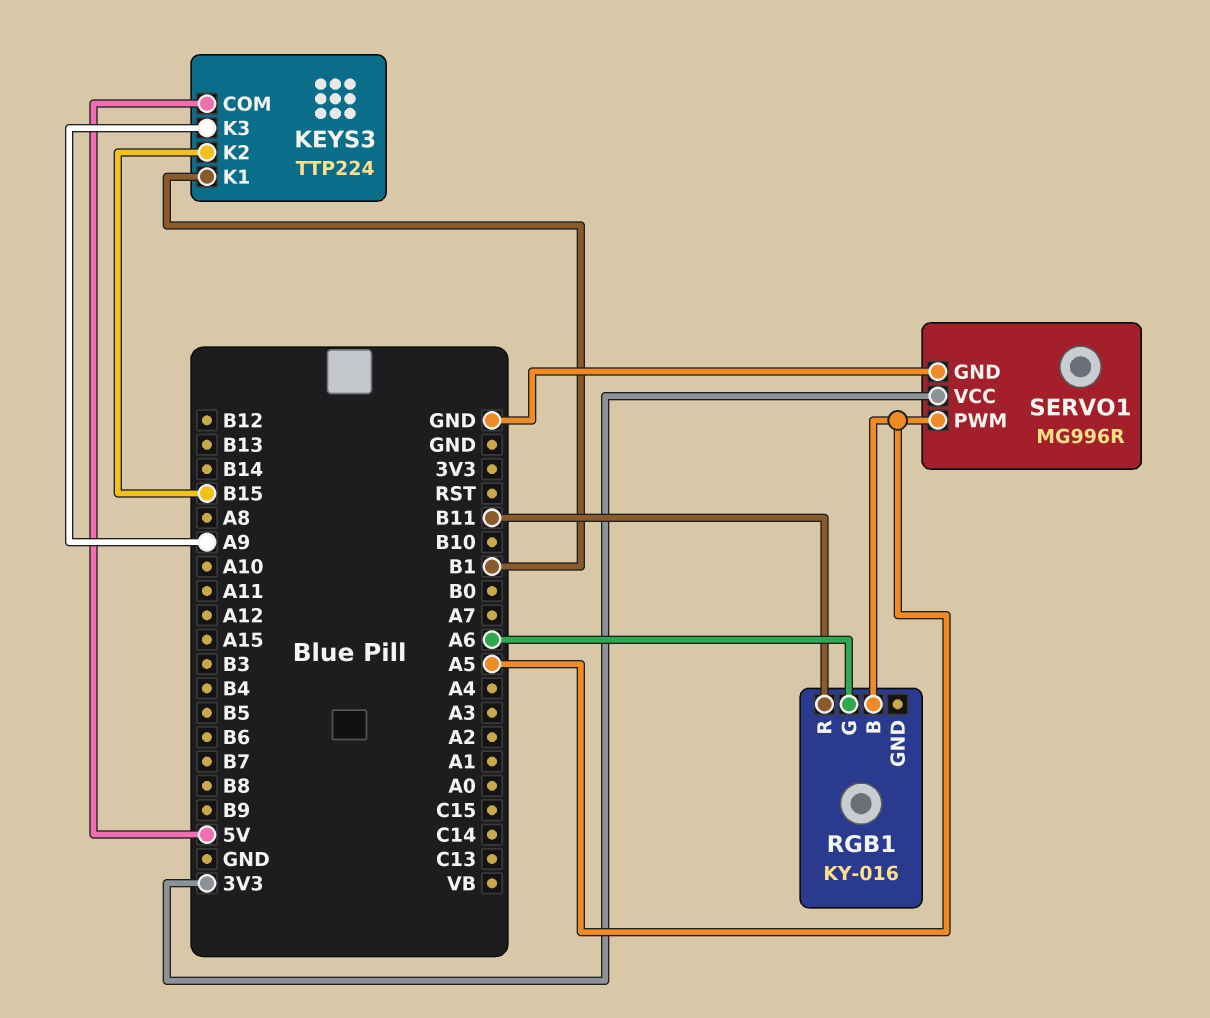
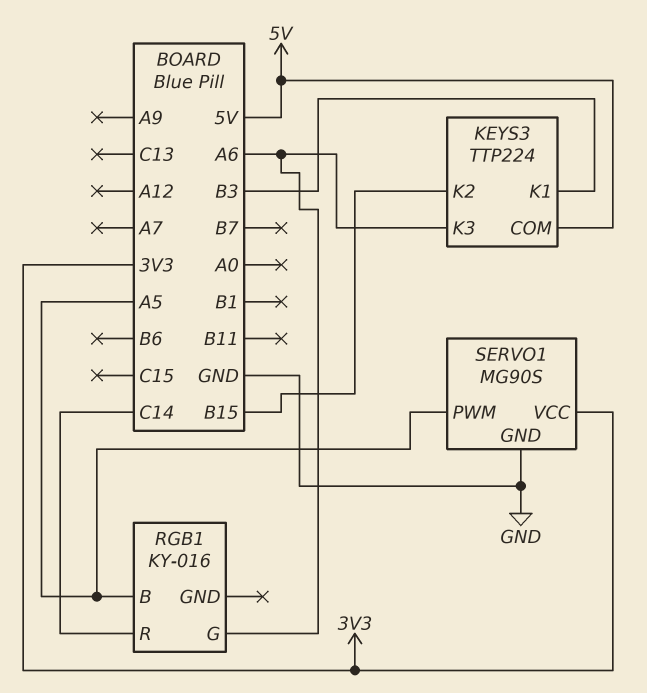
KEYS3 pin K1: B1 -> B3
KEYS3 pin K3: A9 -> A6
RGB1 pin R: B11 -> C14
SERVO1: MG996R -> MG90S

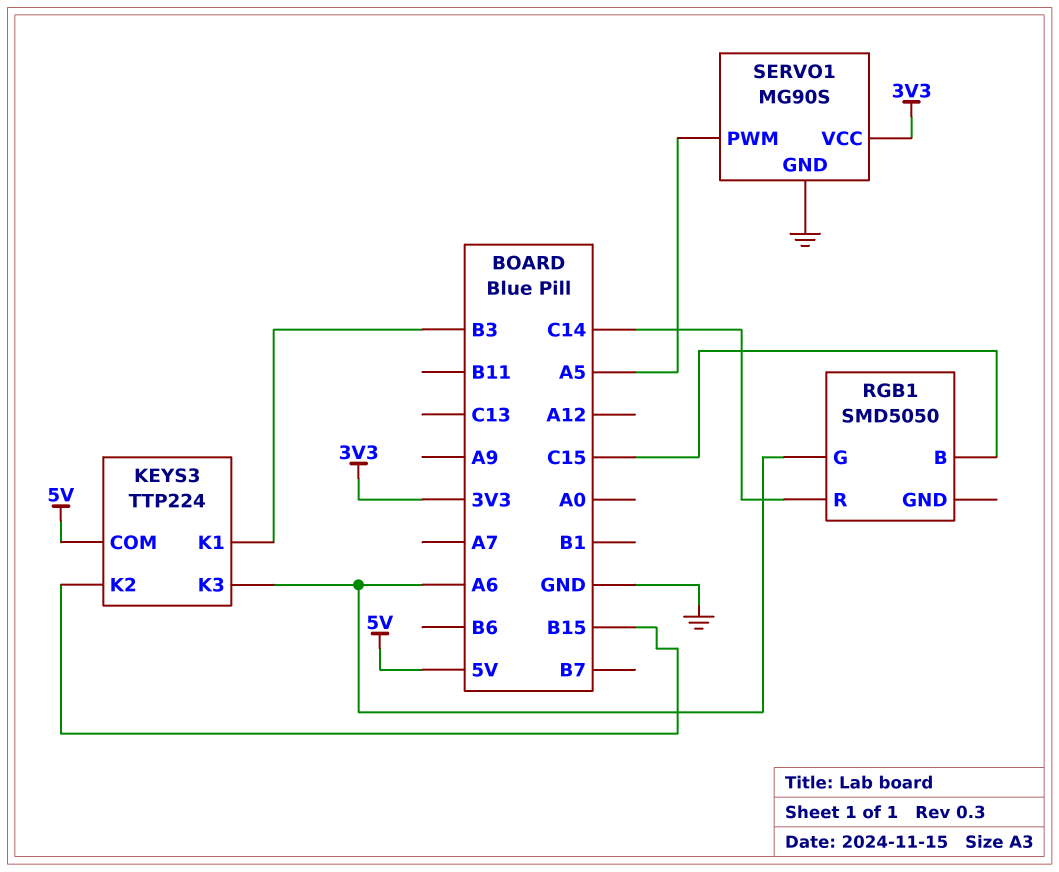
RGB1: KY-016 -> SMD5050
RGB1 pin B: A5 -> C15

